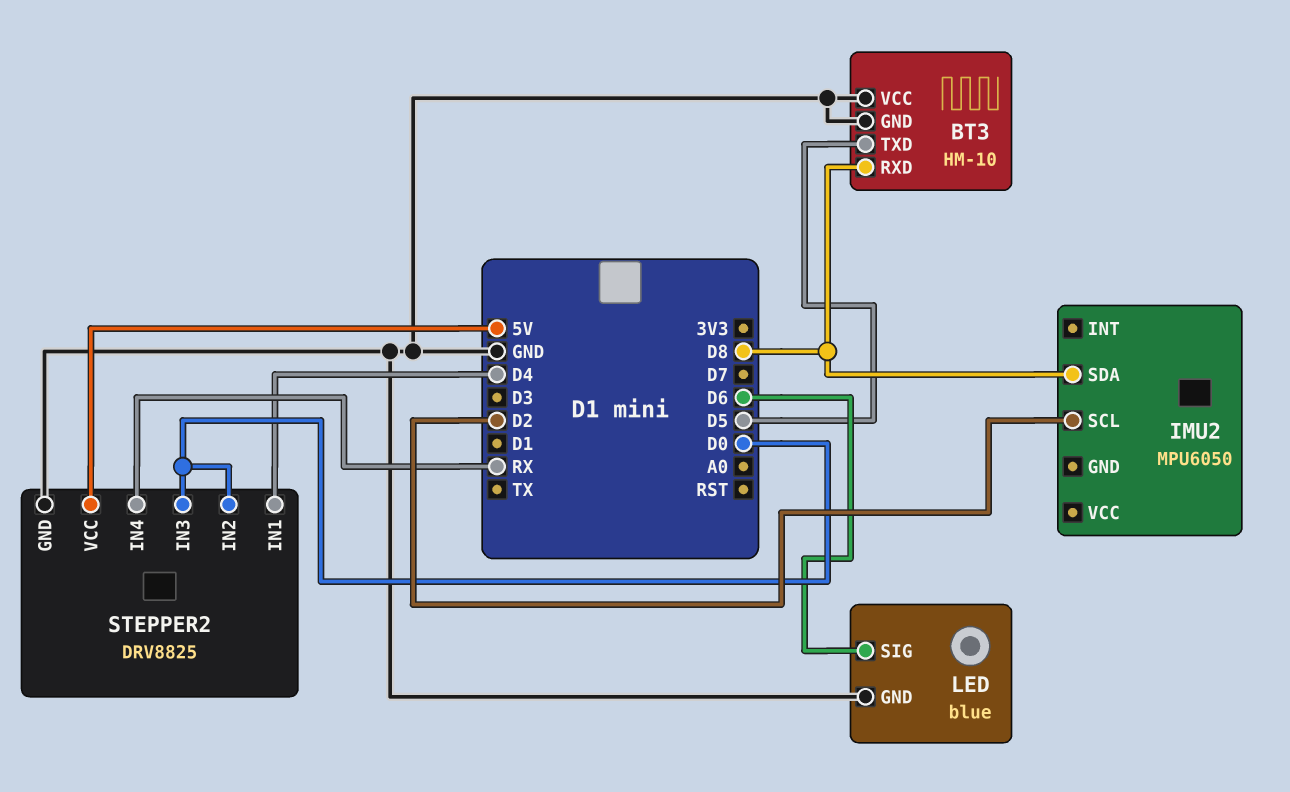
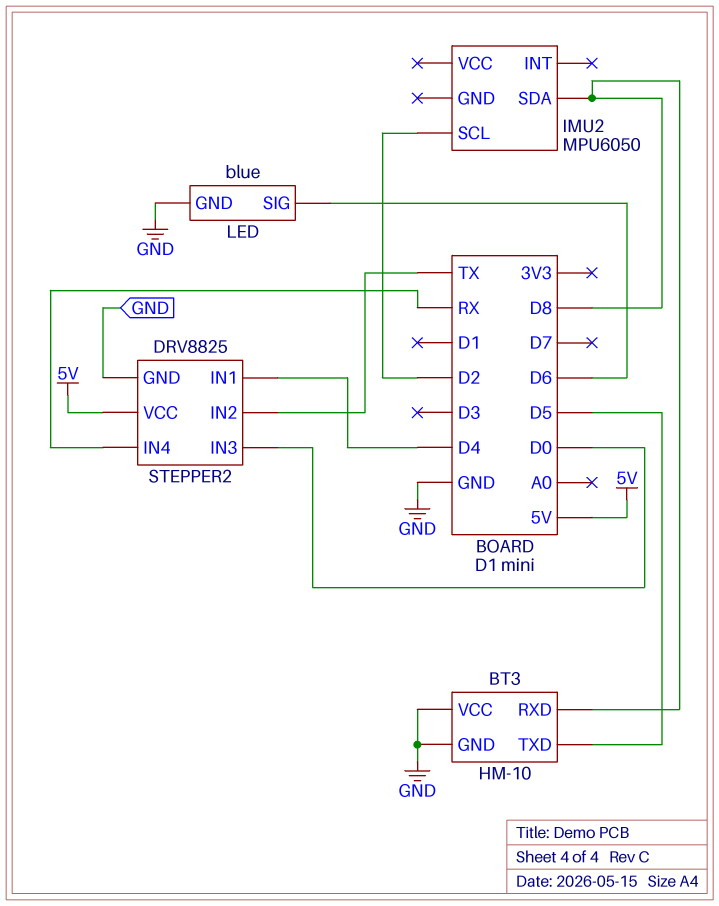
STEPPER2 pin IN2: D0 -> TX

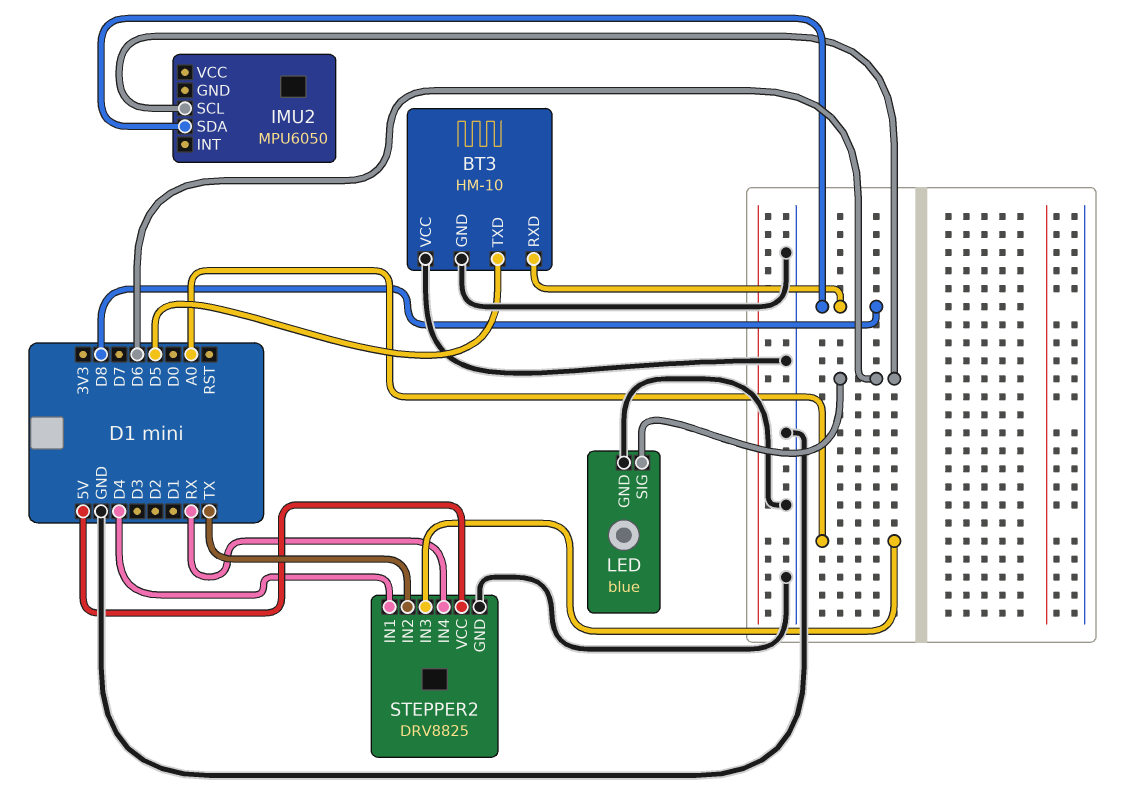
IMU2 pin SCL: D2 -> D6
STEPPER2 pin IN3: D0 -> A0

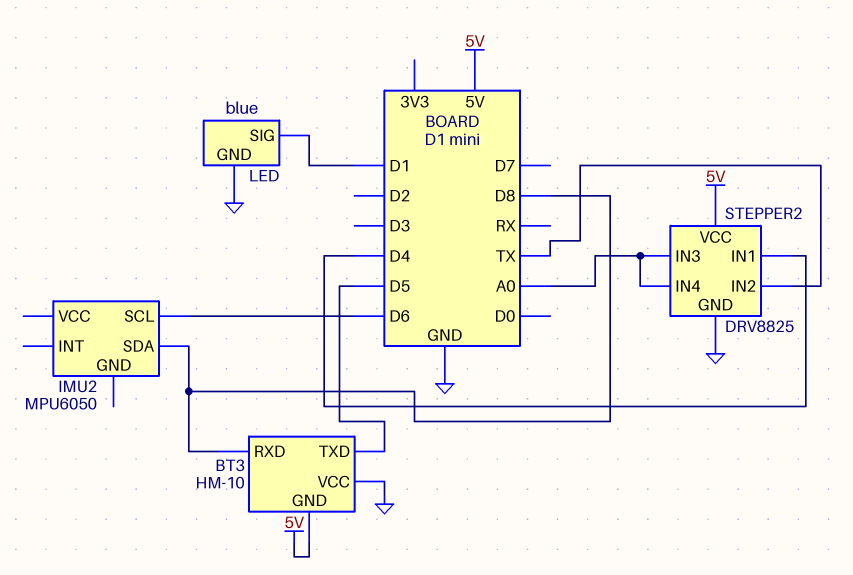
BT3 pin GND: GND -> 5V
LED pin SIG: D6 -> D1
STEPPER2 pin IN4: RX -> A0

